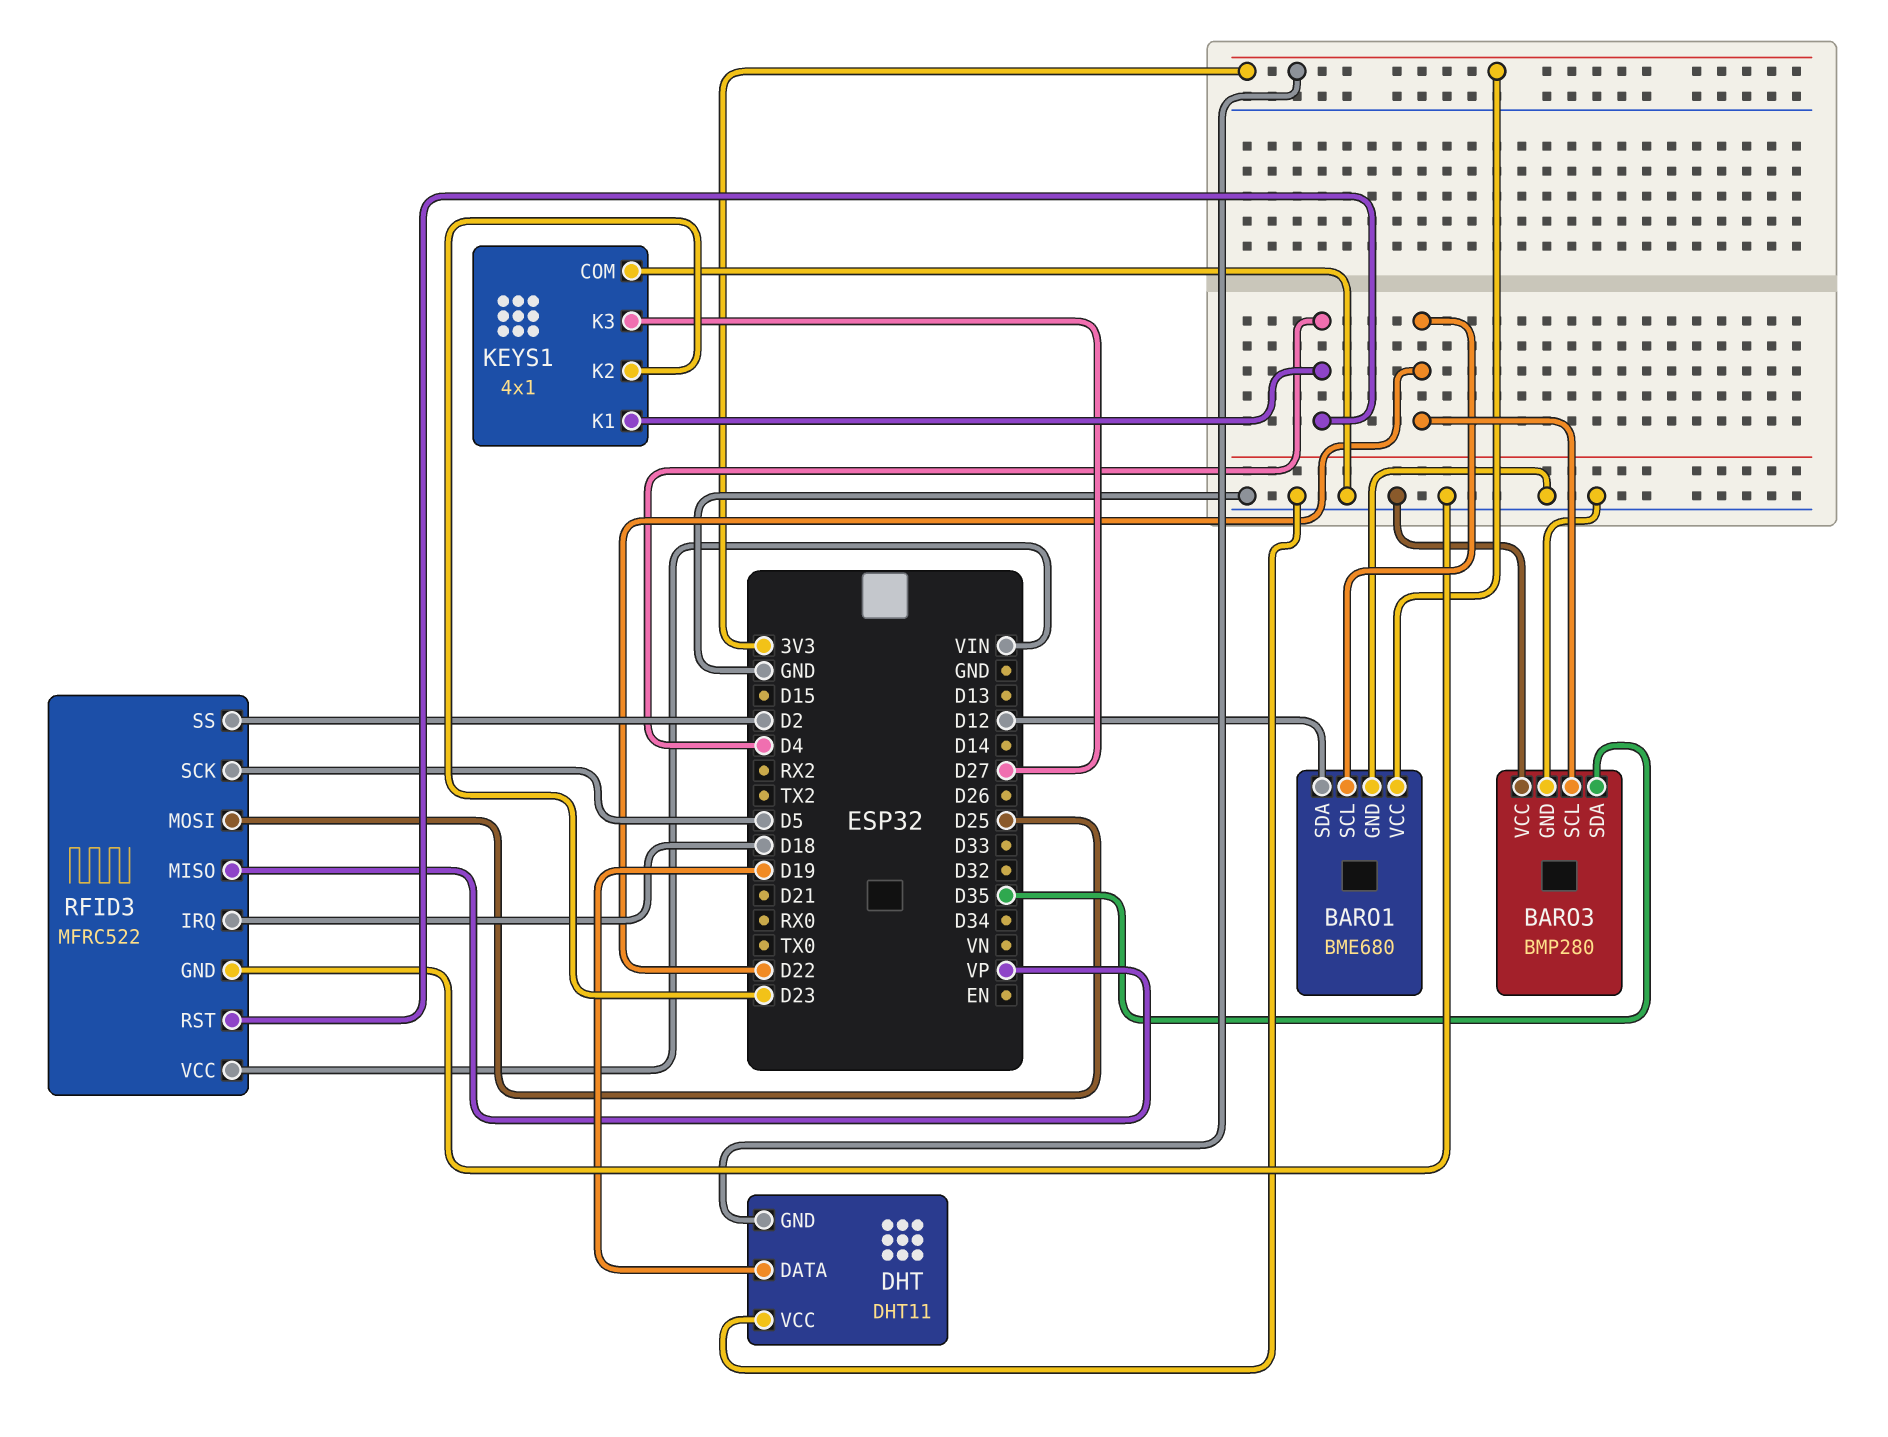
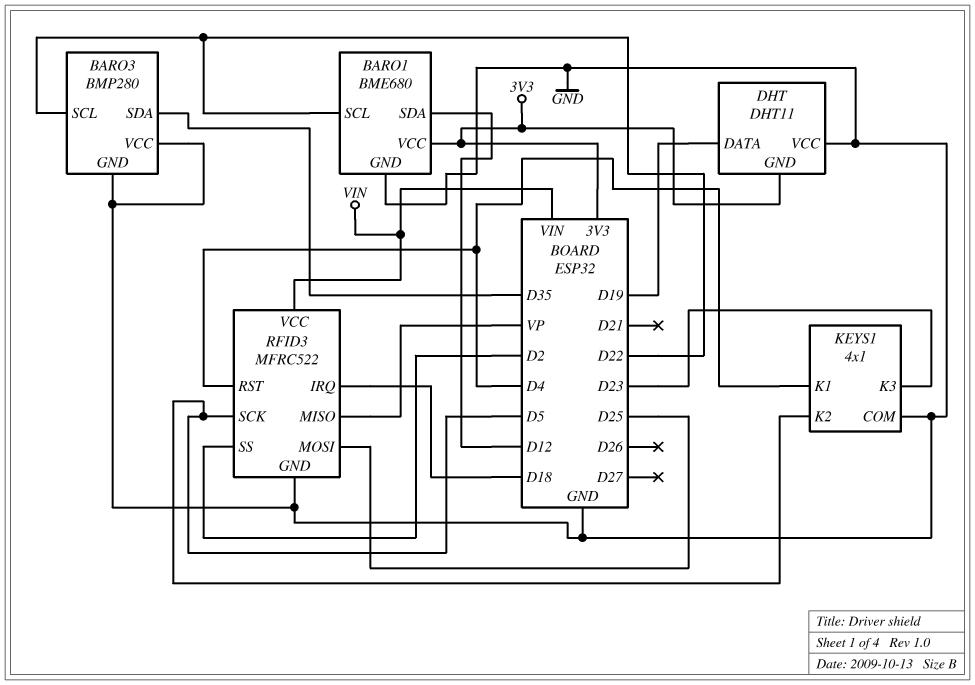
KEYS1 pin K2: D23 -> D5
KEYS1 pin K3: D27 -> D23

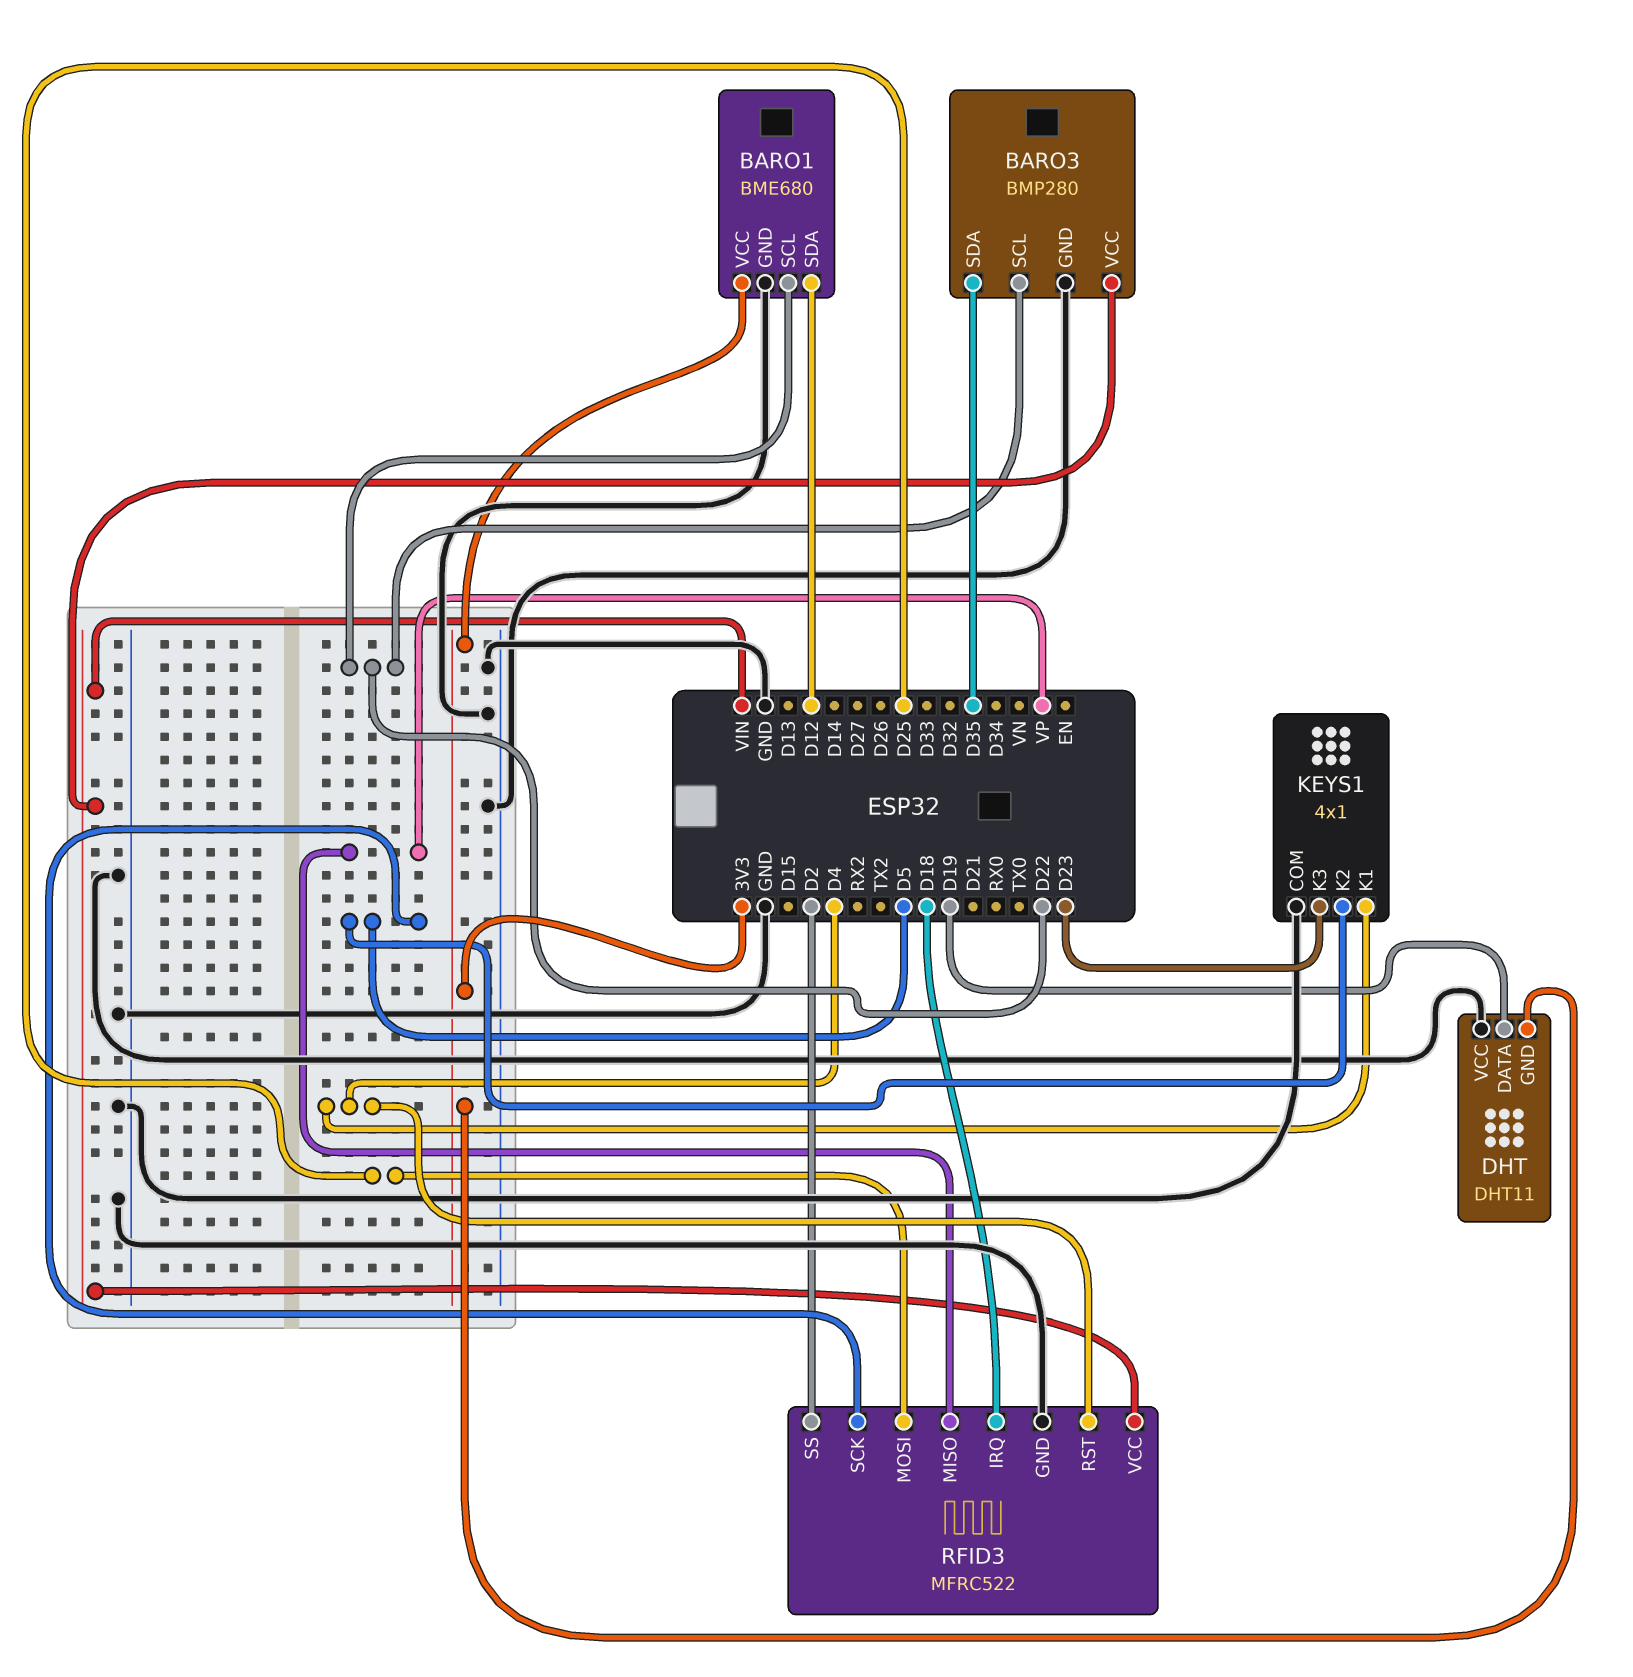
BARO3 pin VCC: GND -> VIN

